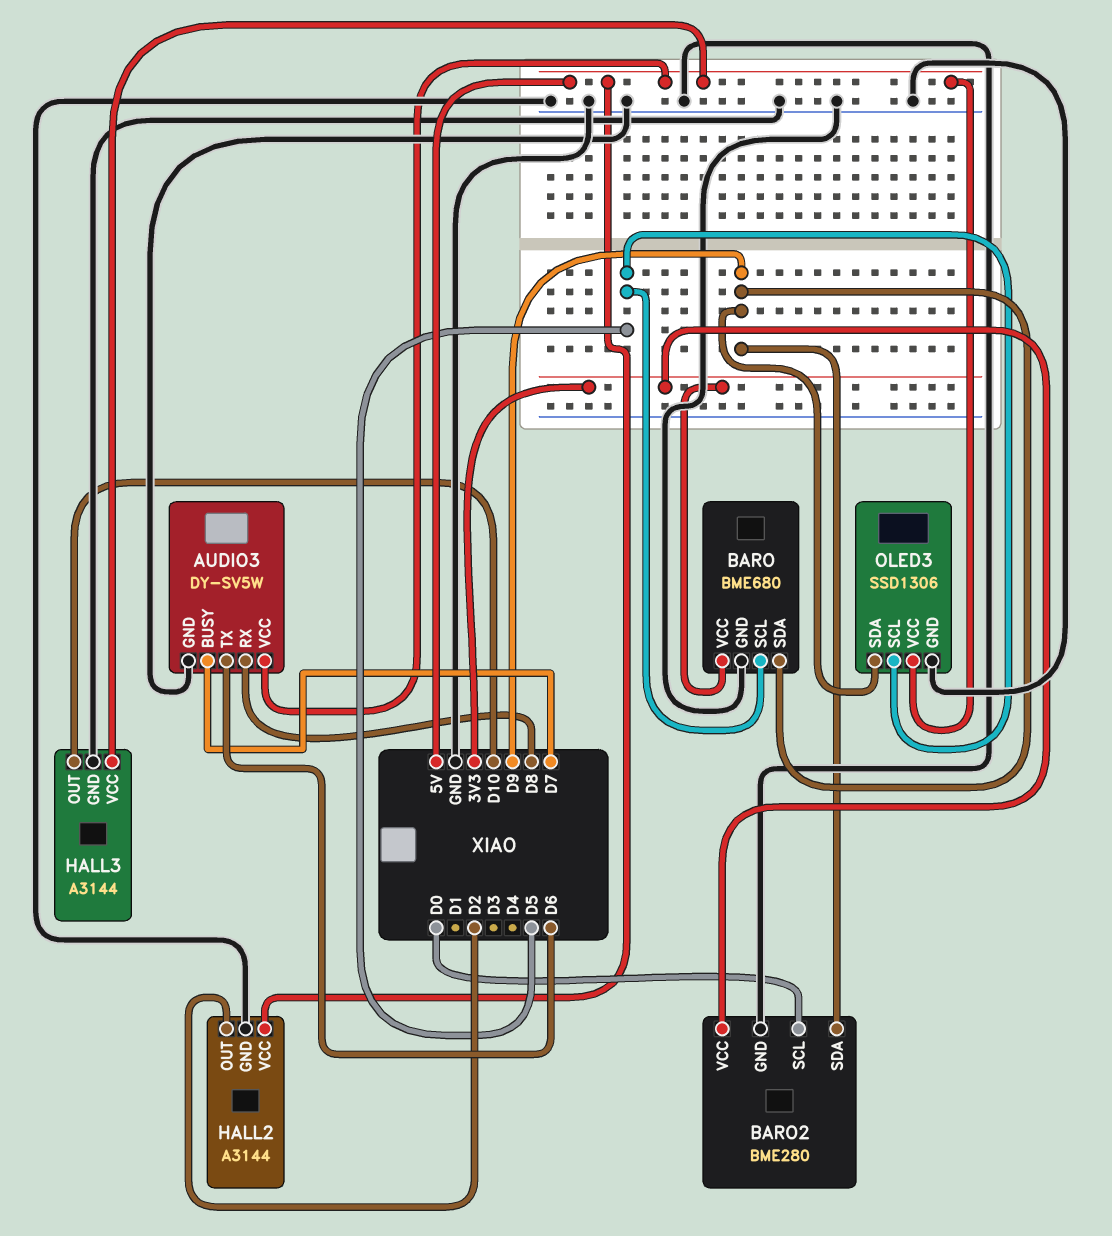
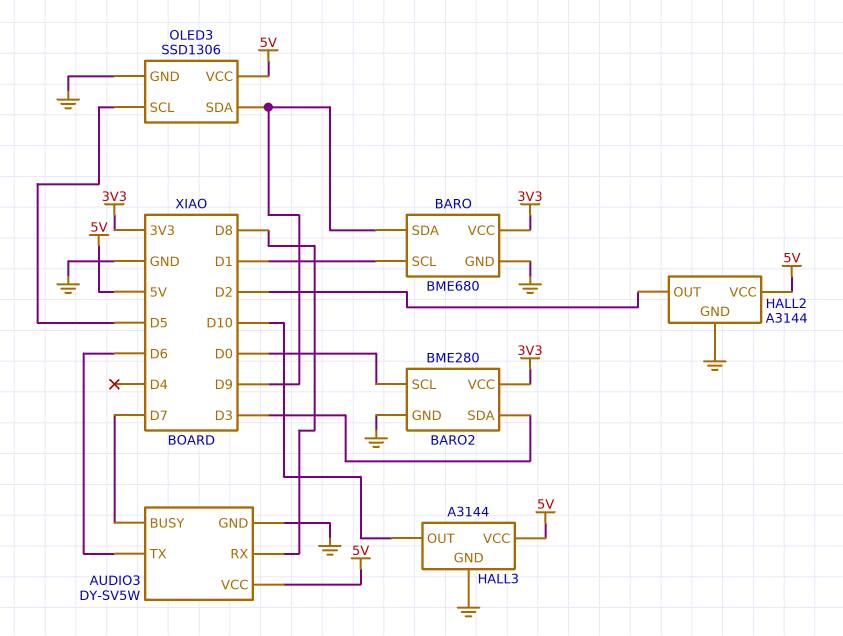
BARO pin SCL: D5 -> D1
BARO2 pin SDA: D9 -> D3

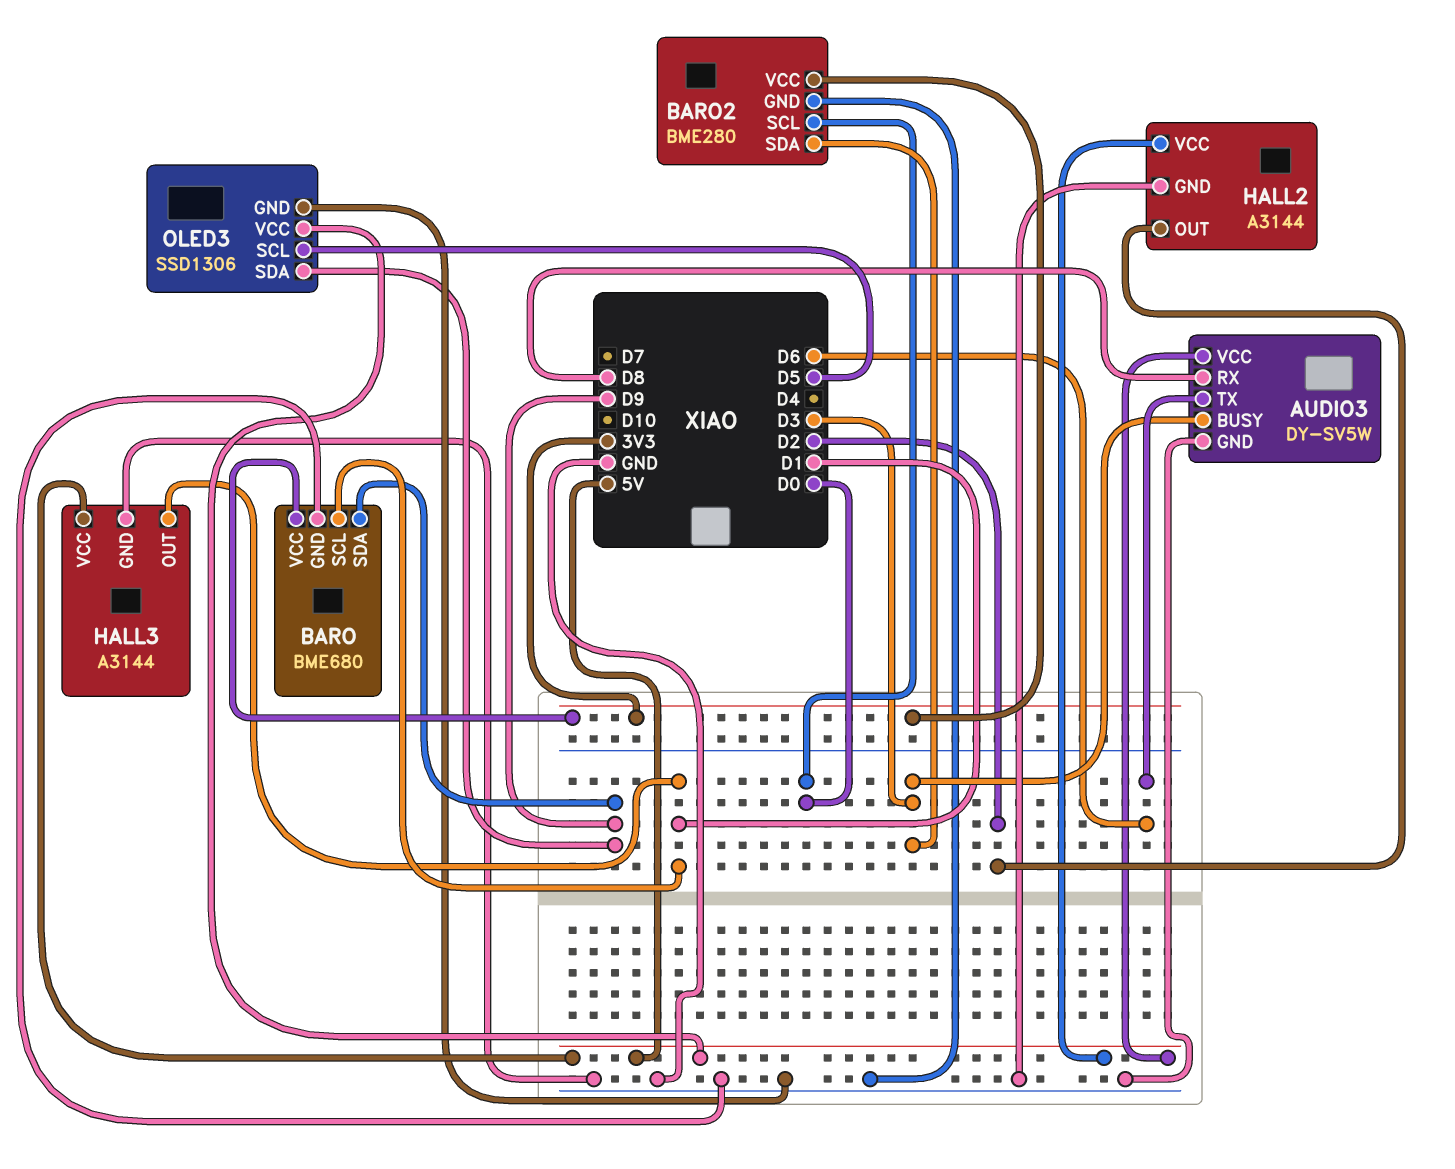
AUDIO3 pin BUSY: D7 -> D3
HALL3 pin OUT: D10 -> D1

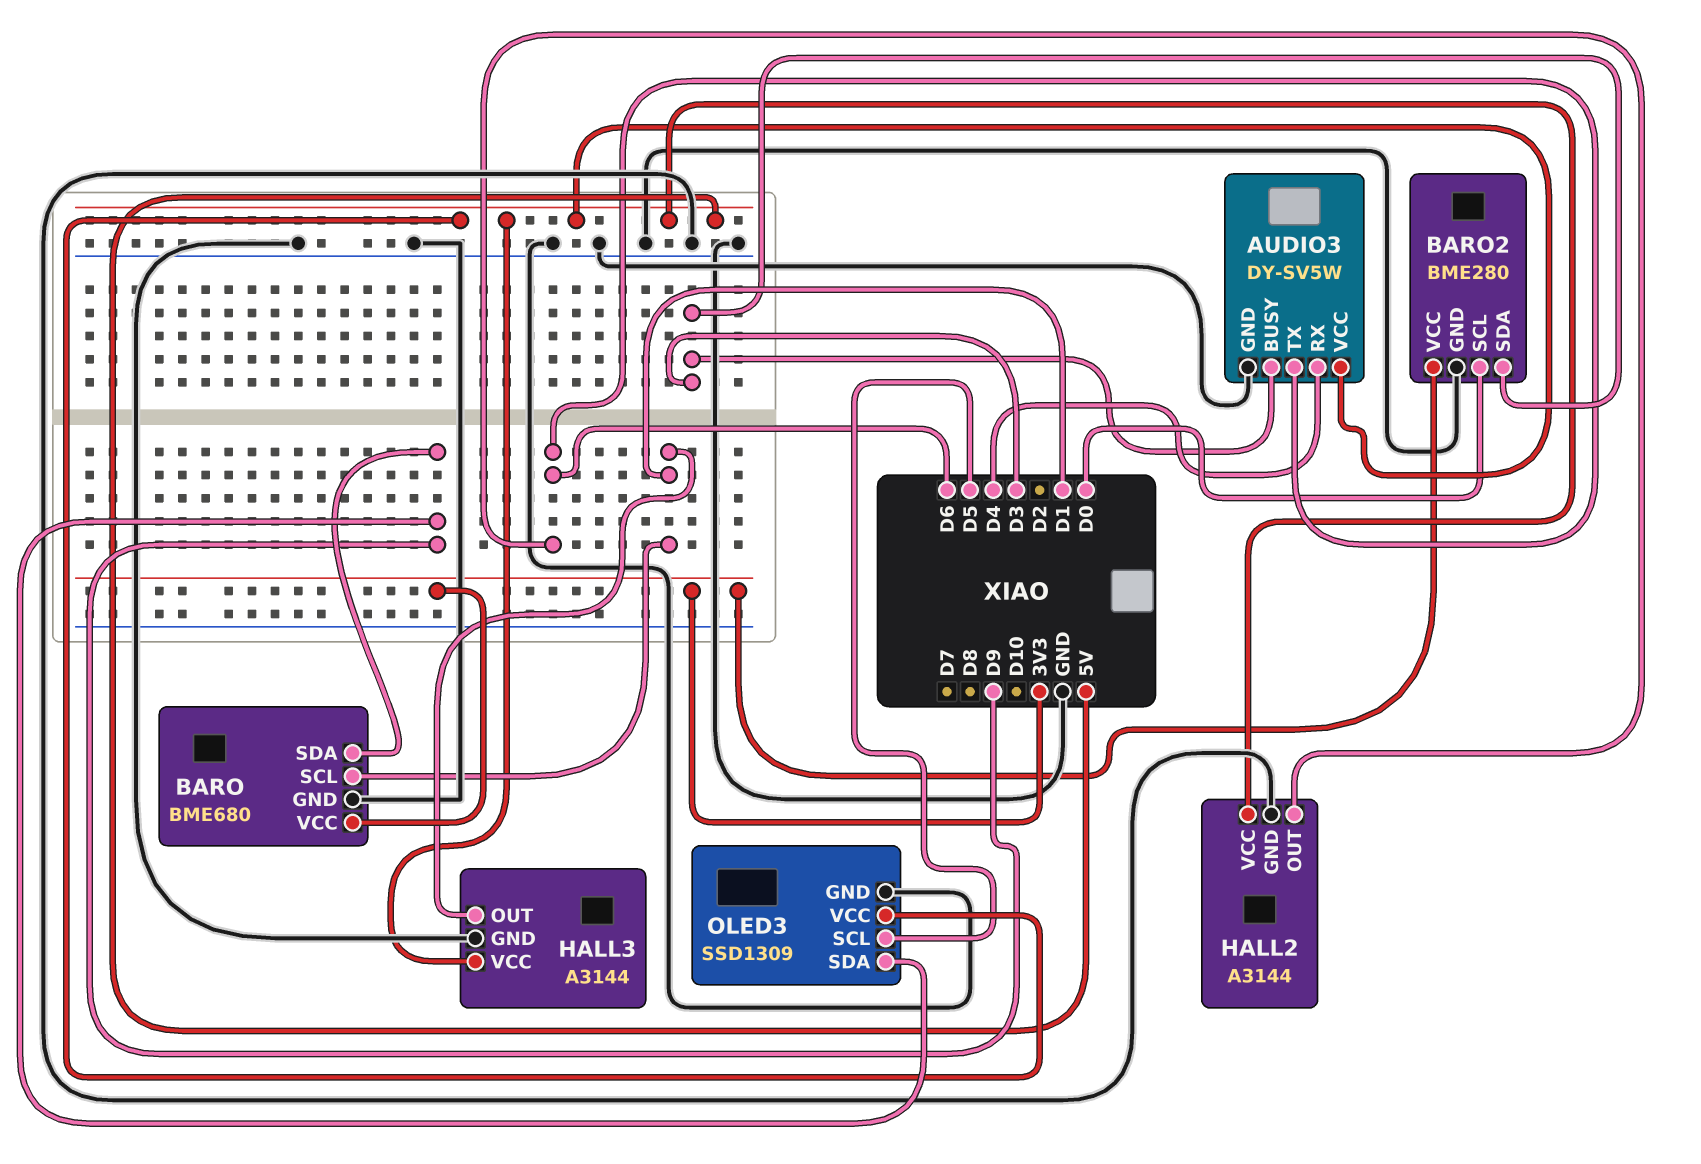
AUDIO3 pin RX: D8 -> D4
HALL2 pin OUT: D2 -> D6
OLED3: SSD1306 -> SSD1309

